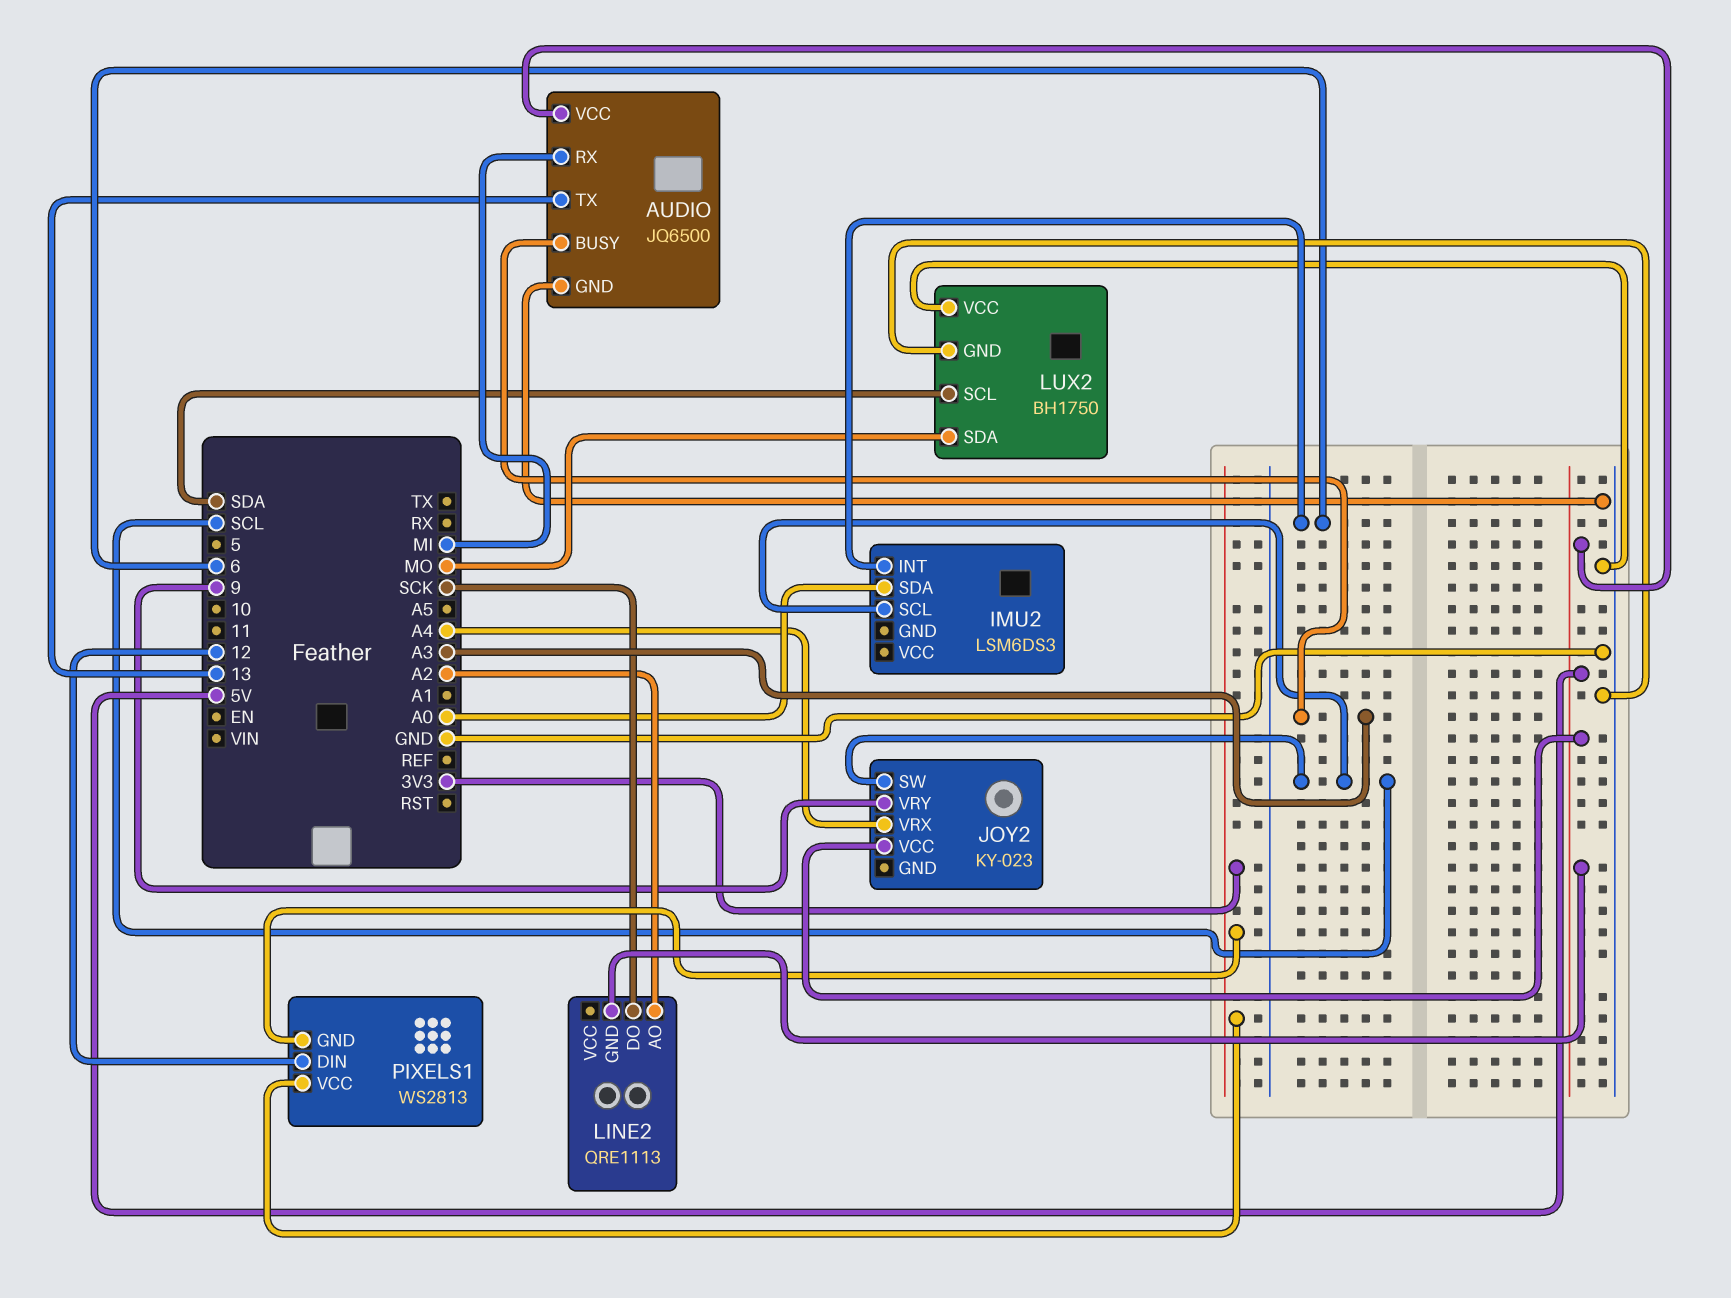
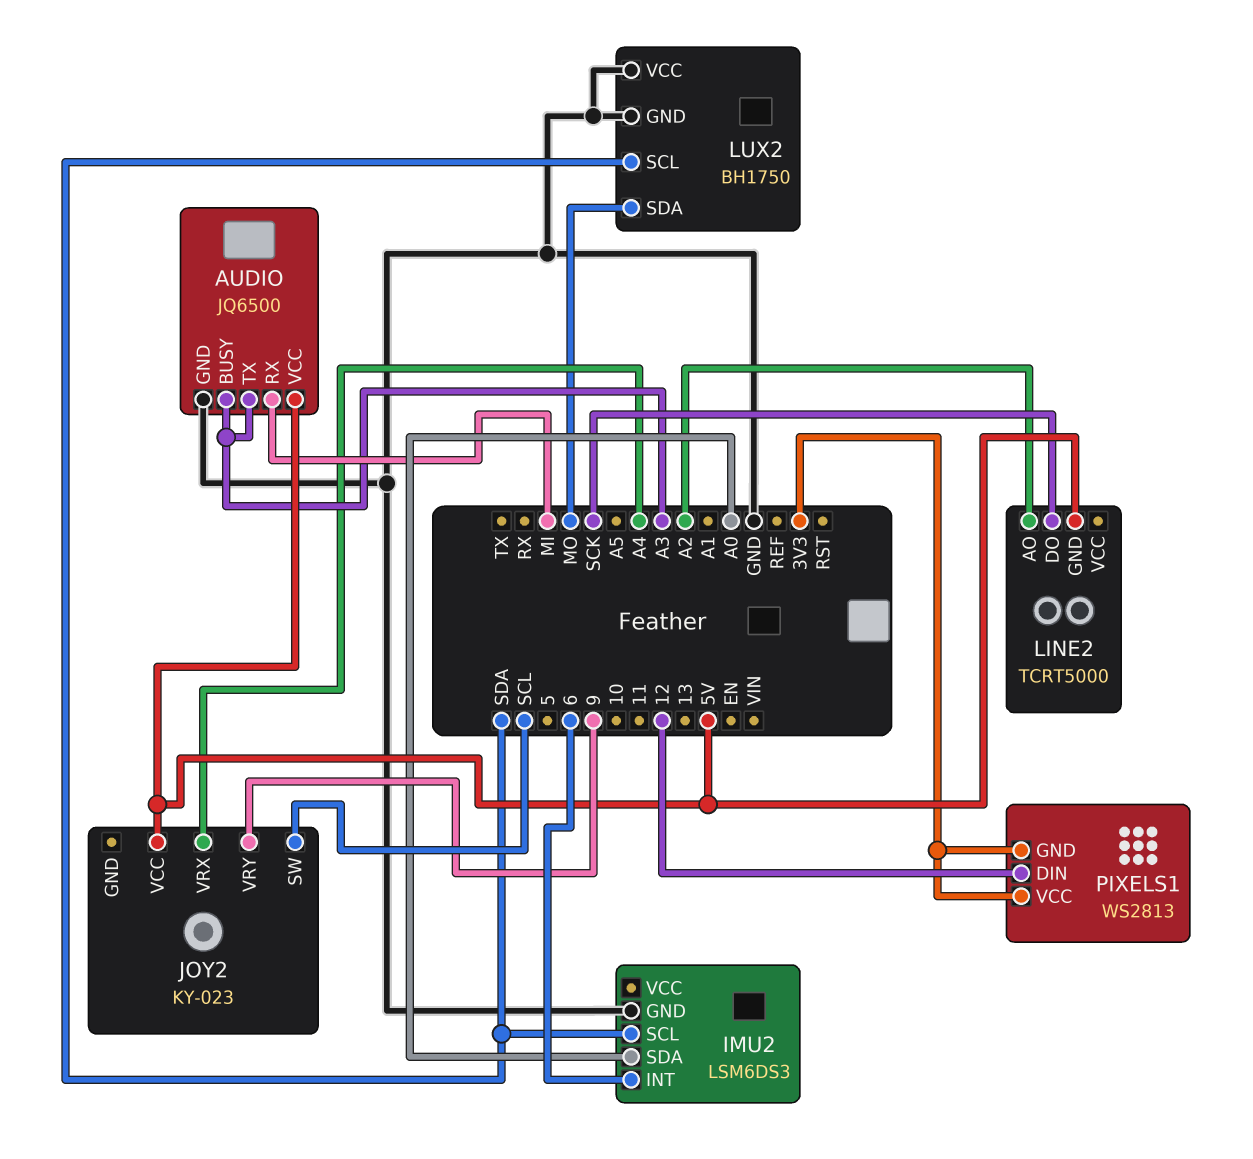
AUDIO pin TX: 13 -> A3
IMU2 pin GND: none -> GND
IMU2 pin SCL: SCL -> SDA
LINE2: QRE1113 -> TCRT5000

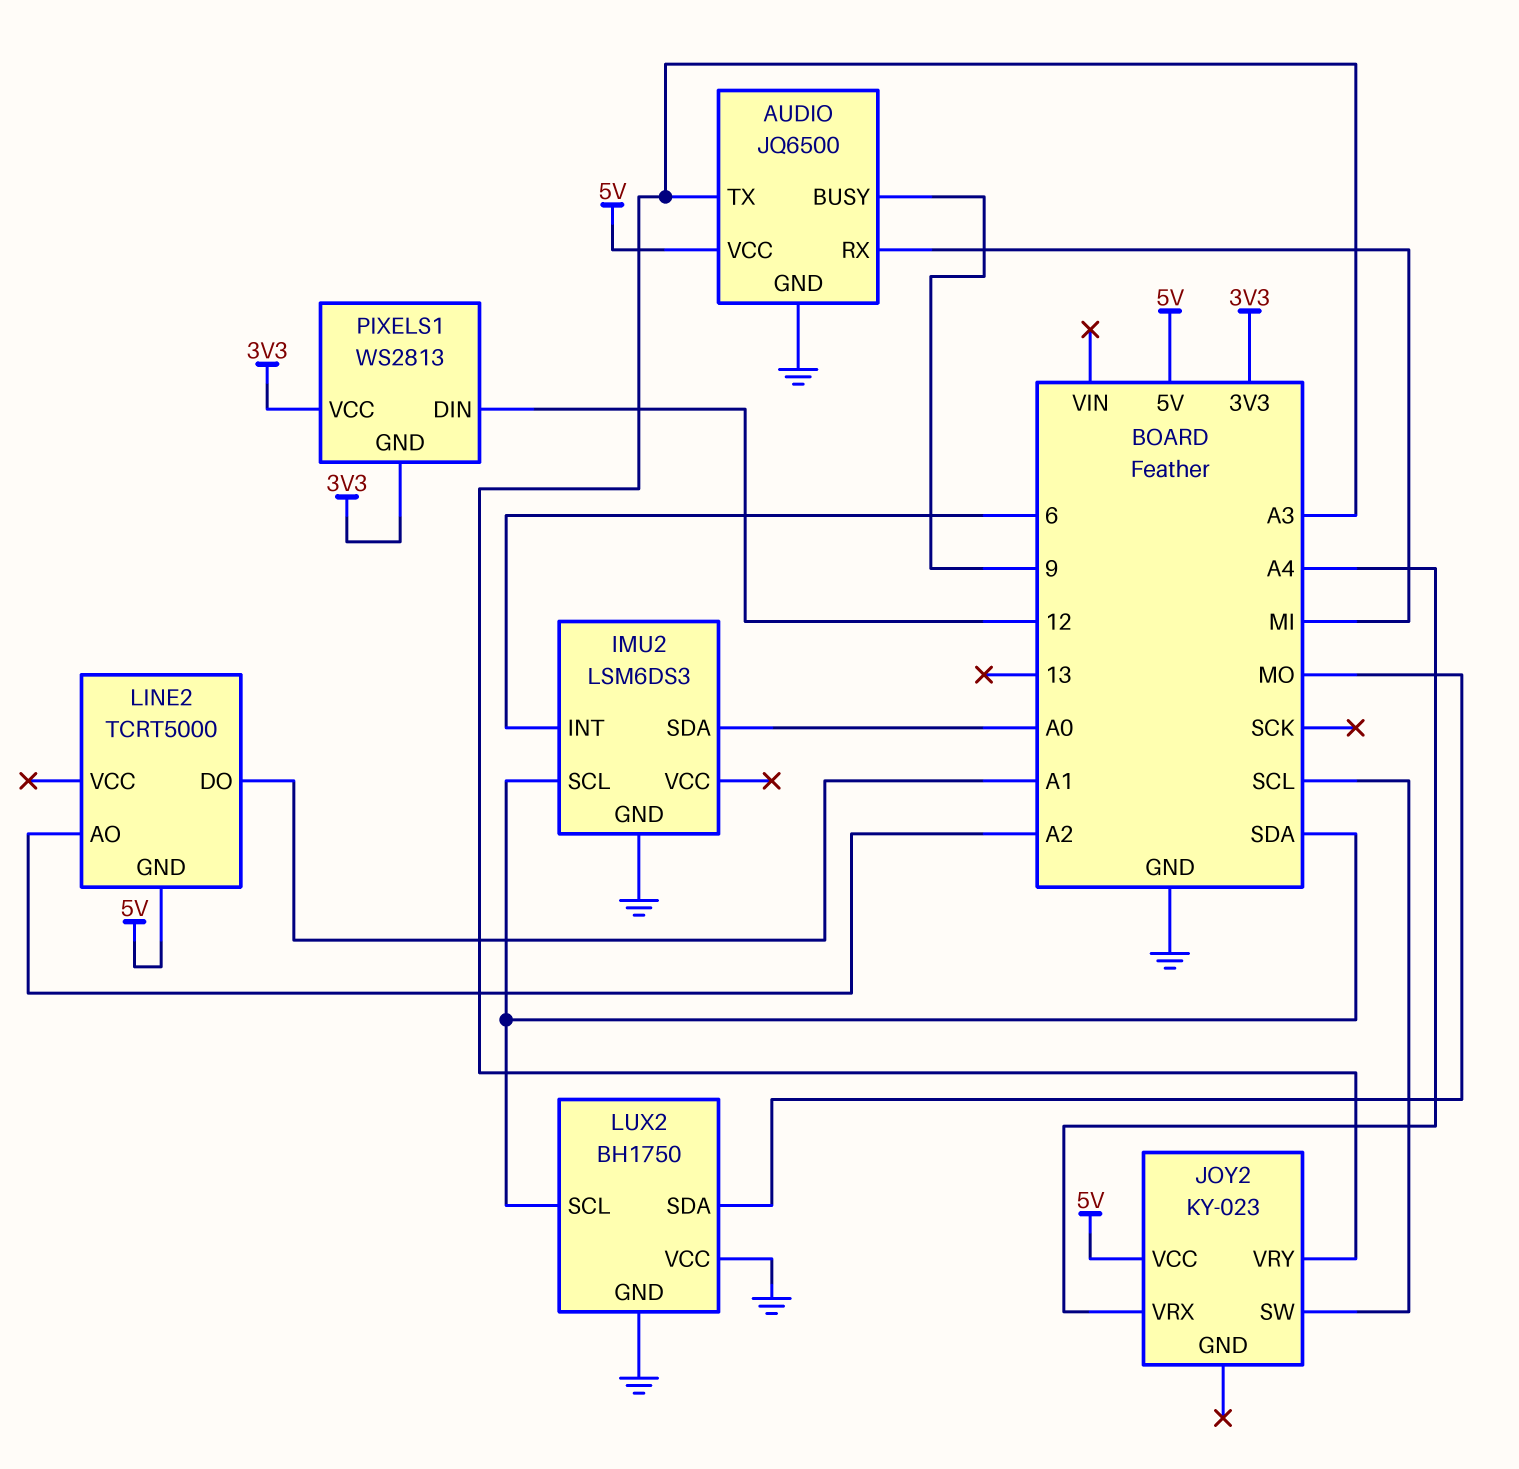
AUDIO pin BUSY: A3 -> 9
JOY2 pin VRY: 9 -> A3
LINE2 pin DO: SCK -> A1

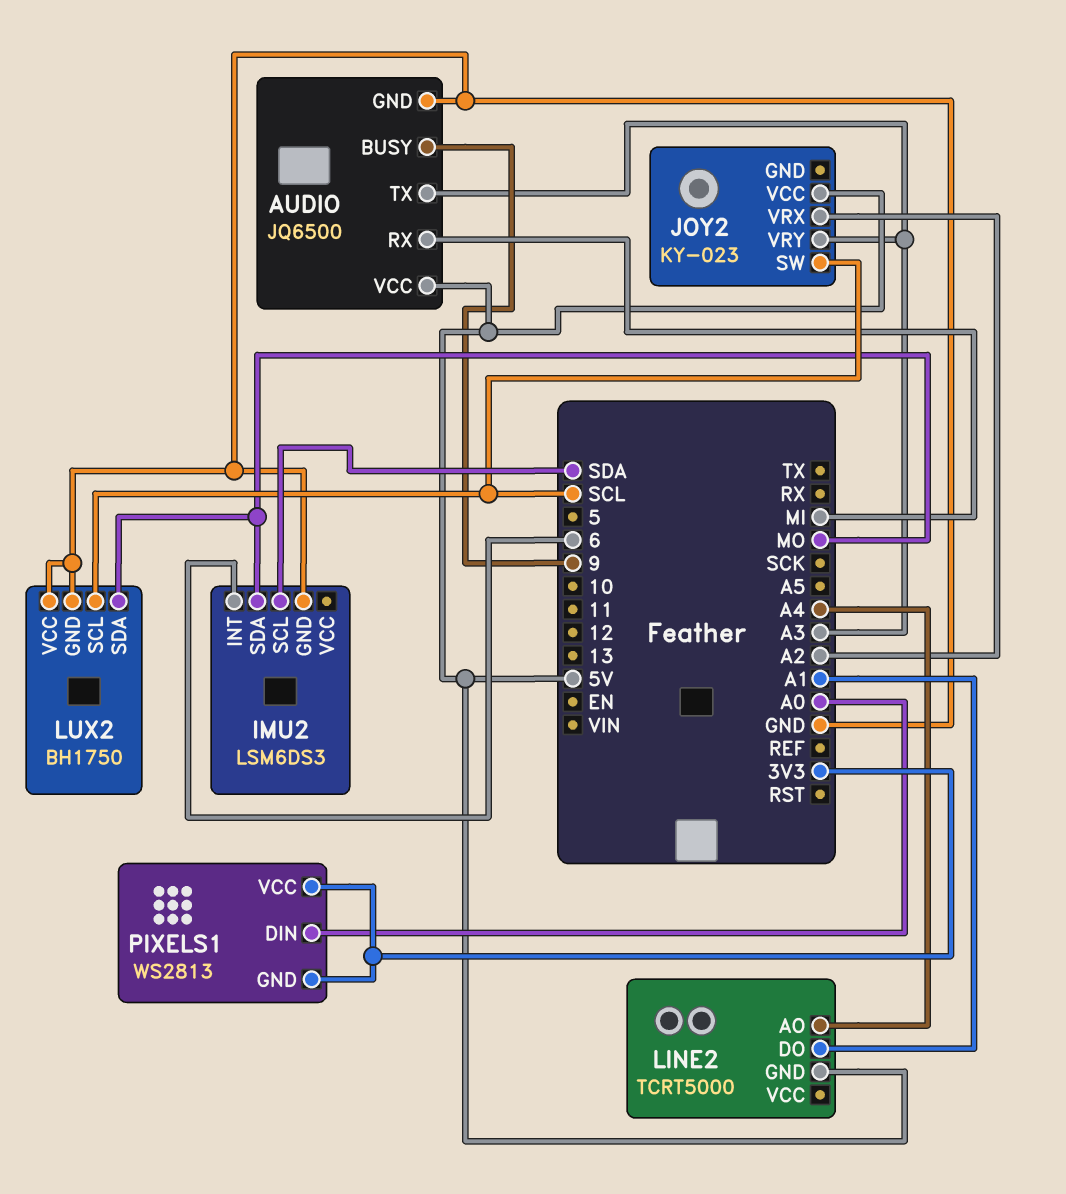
IMU2 pin SDA: A0 -> MO
JOY2 pin VRX: A4 -> A2
LINE2 pin AO: A2 -> A4
LUX2 pin SCL: SDA -> SCL
PIXELS1 pin DIN: 12 -> A0

